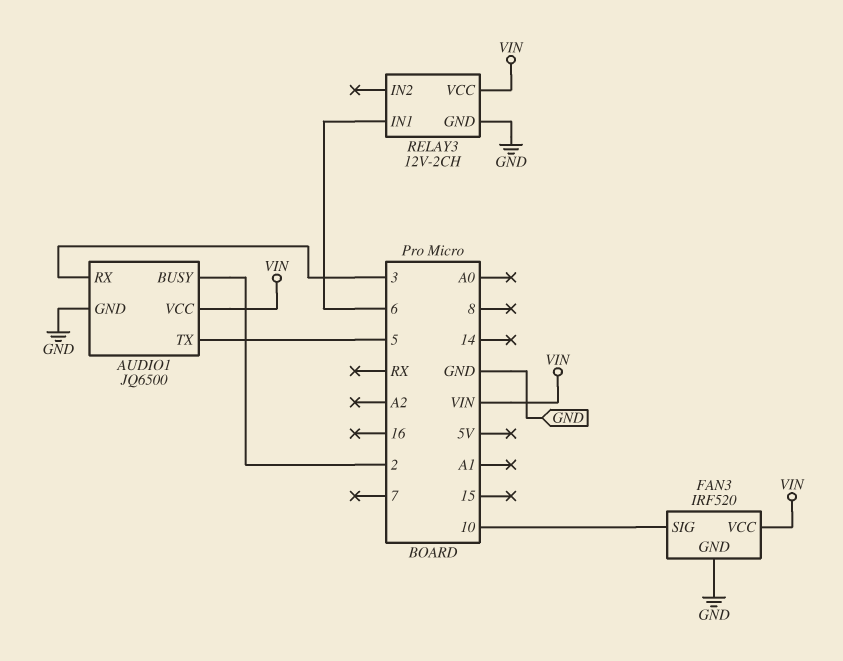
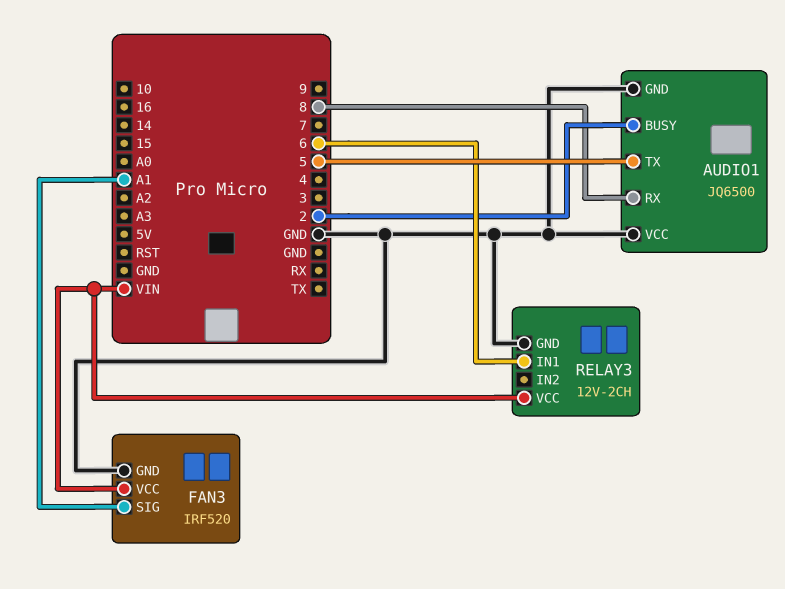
AUDIO1 pin RX: 3 -> 8
AUDIO1 pin VCC: VIN -> GND
FAN3 pin SIG: 10 -> A1

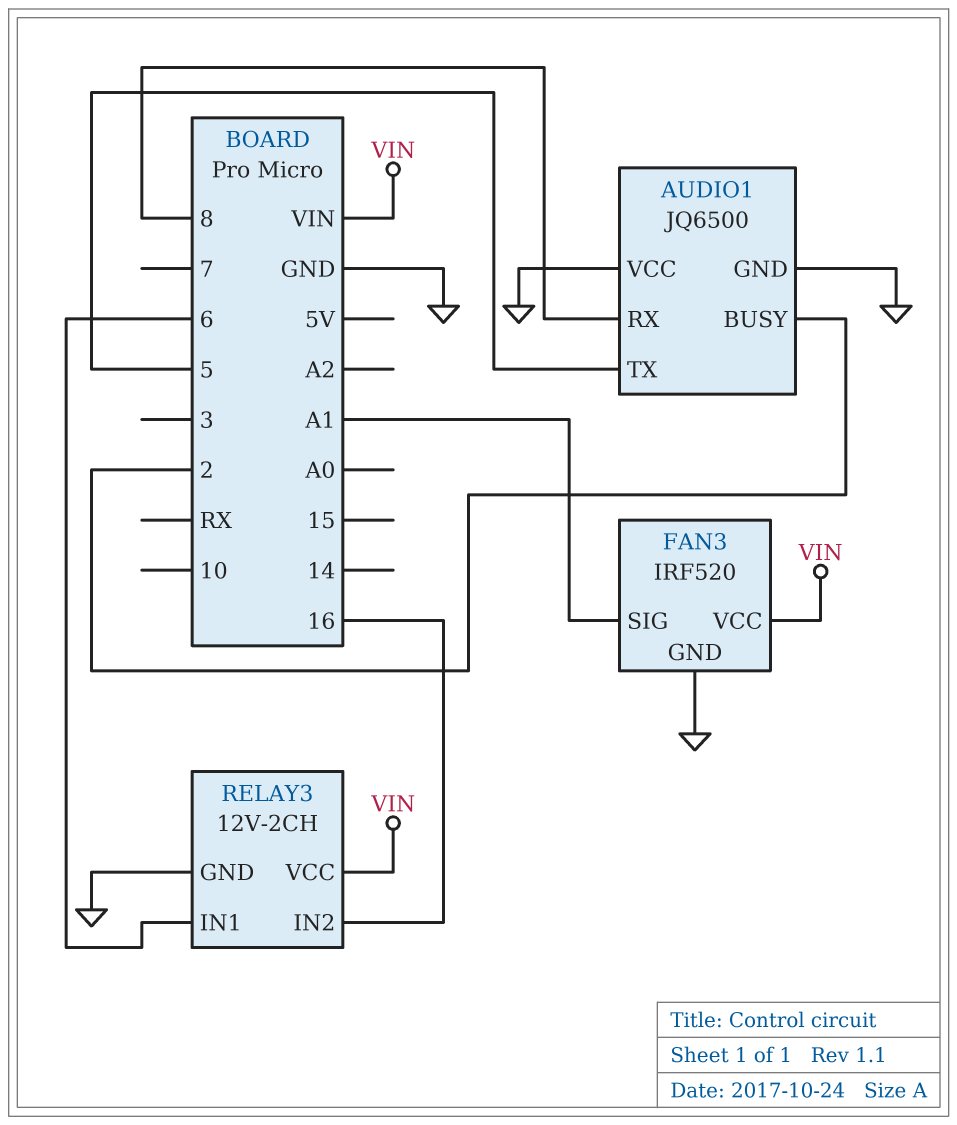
RELAY3 pin IN2: none -> 16

